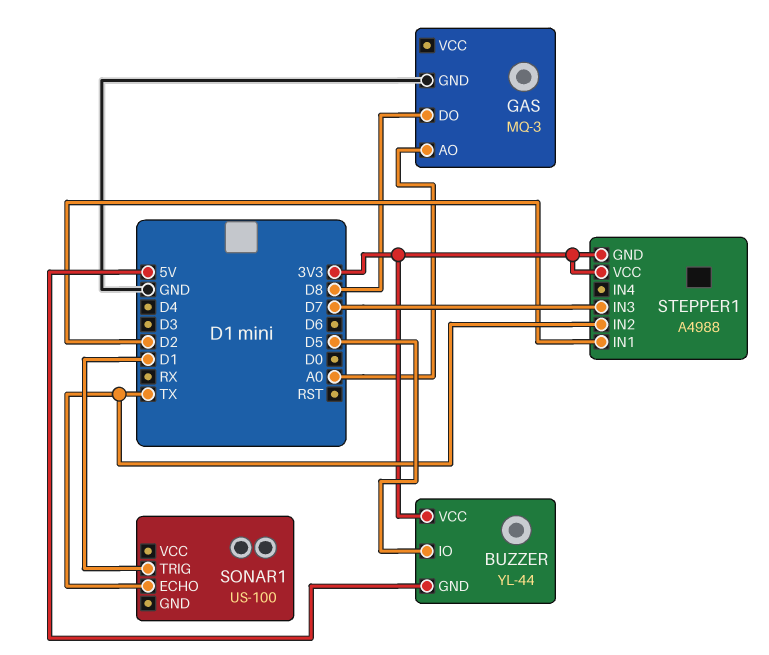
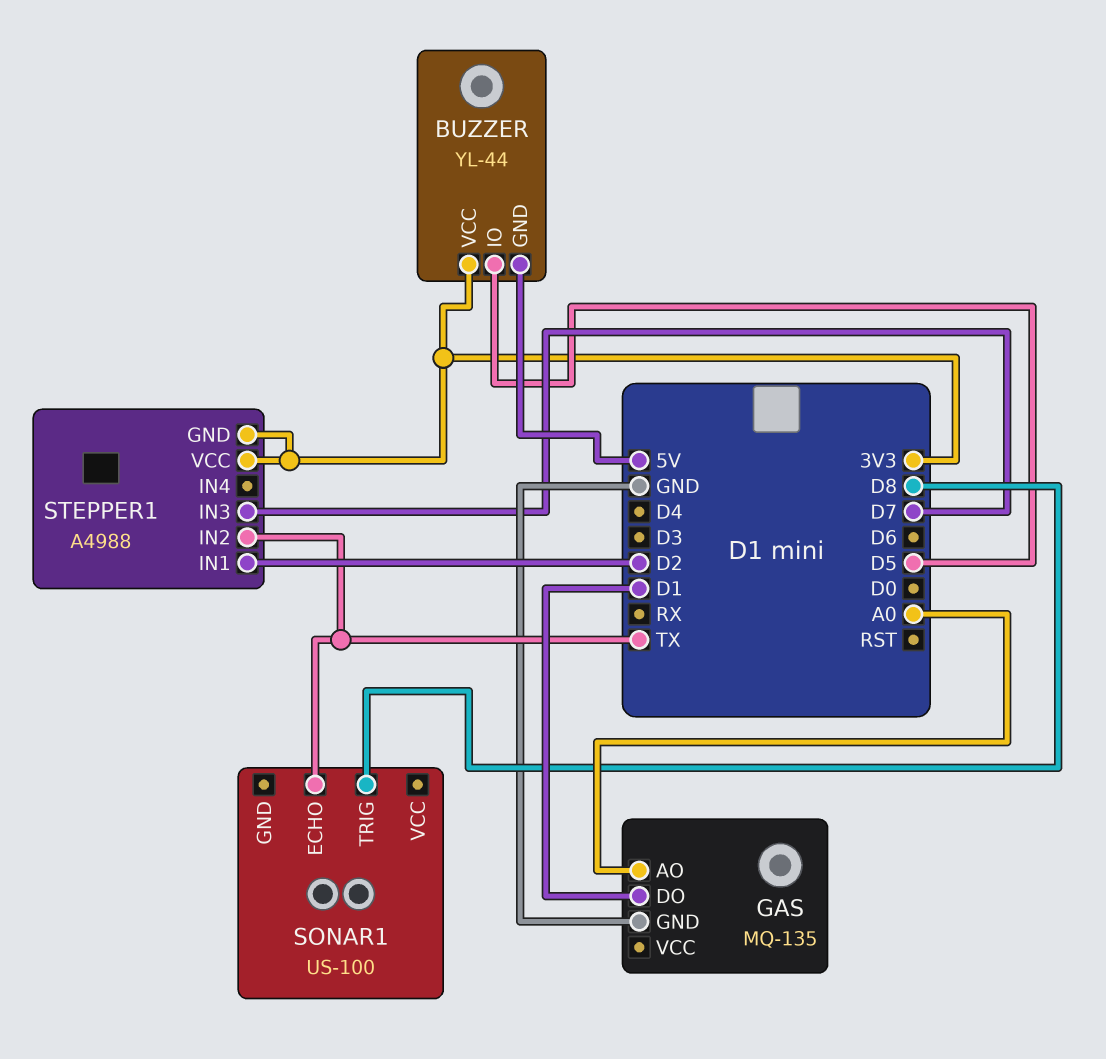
GAS: MQ-3 -> MQ-135
GAS pin DO: D8 -> D1
SONAR1 pin TRIG: D1 -> D8

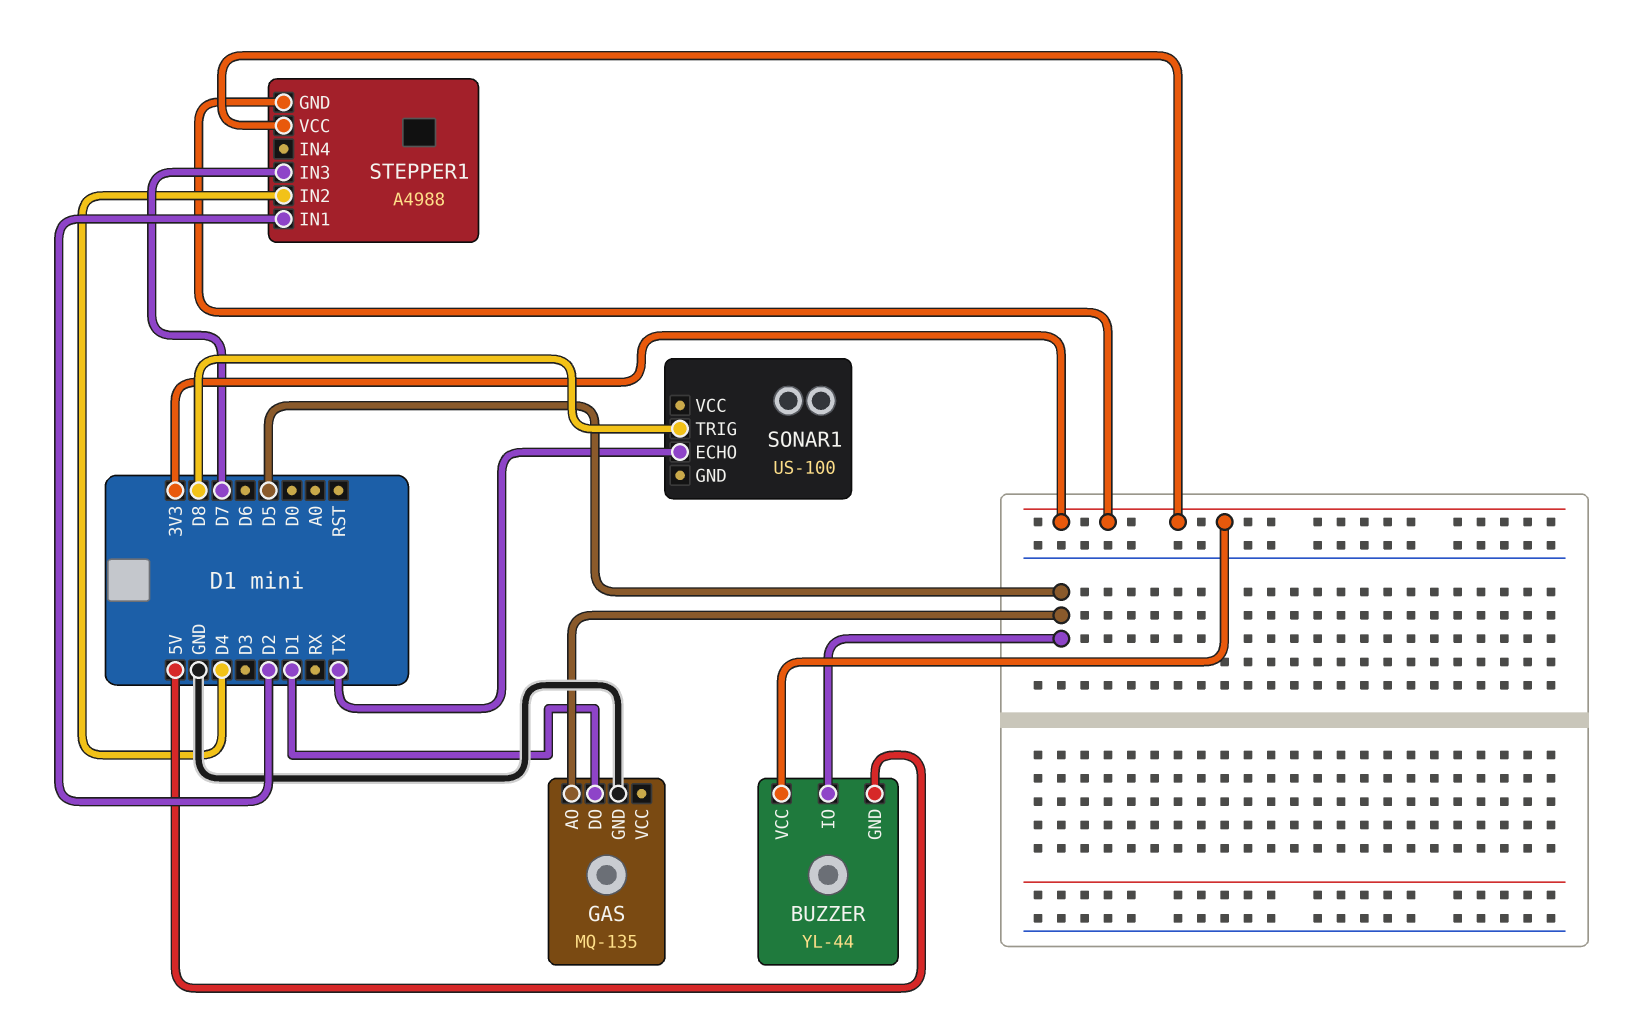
GAS pin AO: A0 -> D5
STEPPER1 pin IN2: TX -> D4

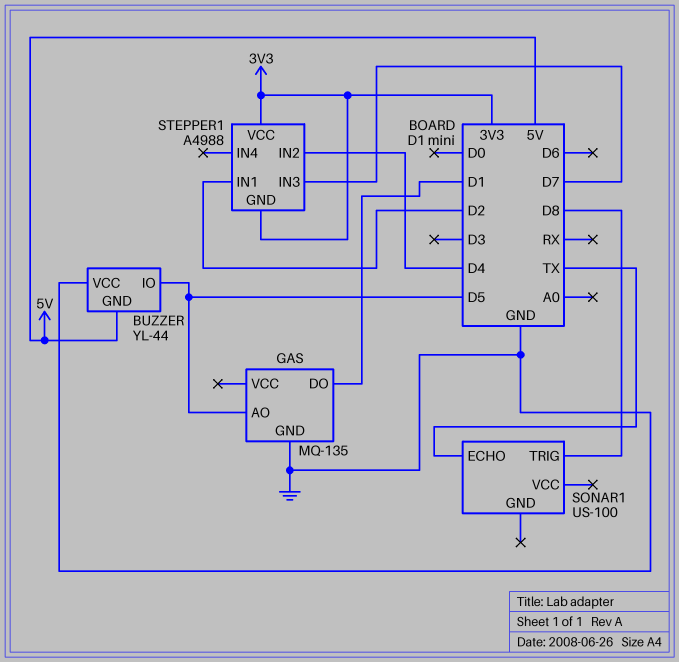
BUZZER pin VCC: 3V3 -> GND

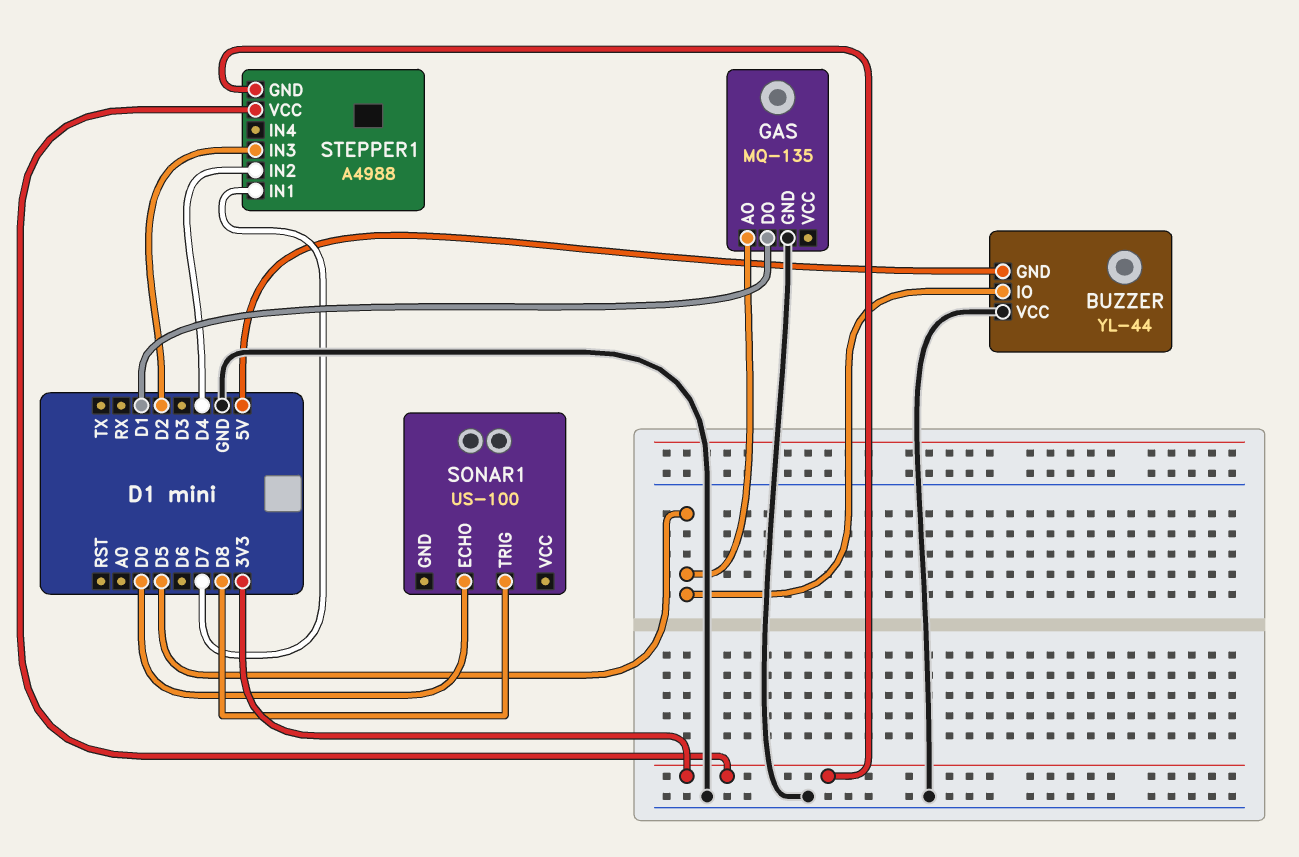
SONAR1 pin ECHO: TX -> D0
STEPPER1 pin IN1: D2 -> D7
STEPPER1 pin IN3: D7 -> D2

